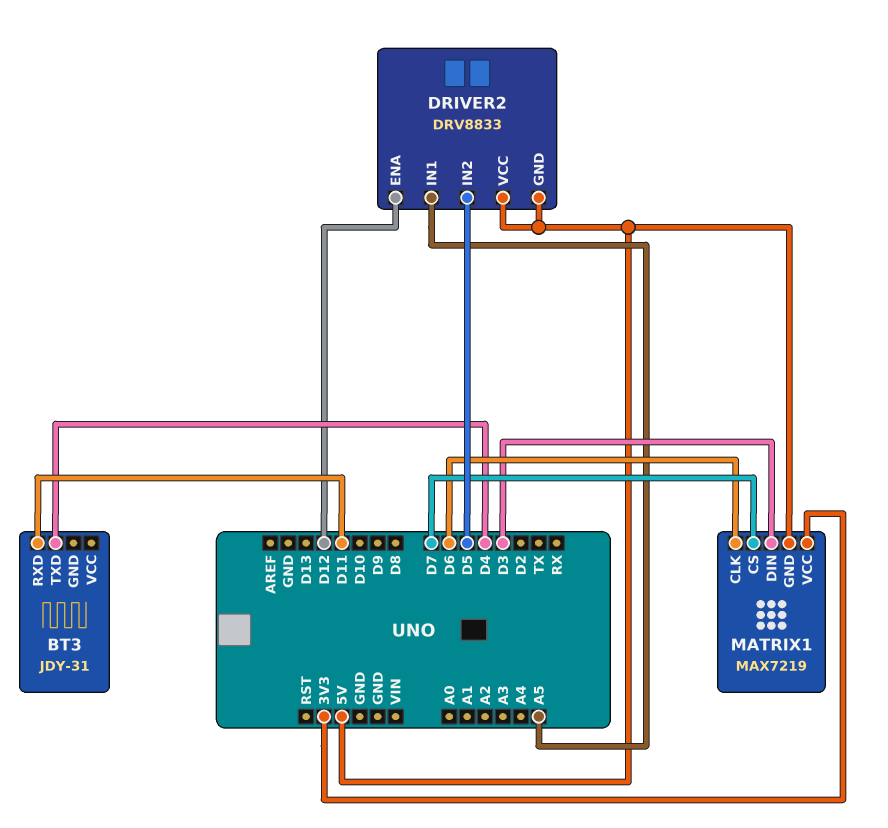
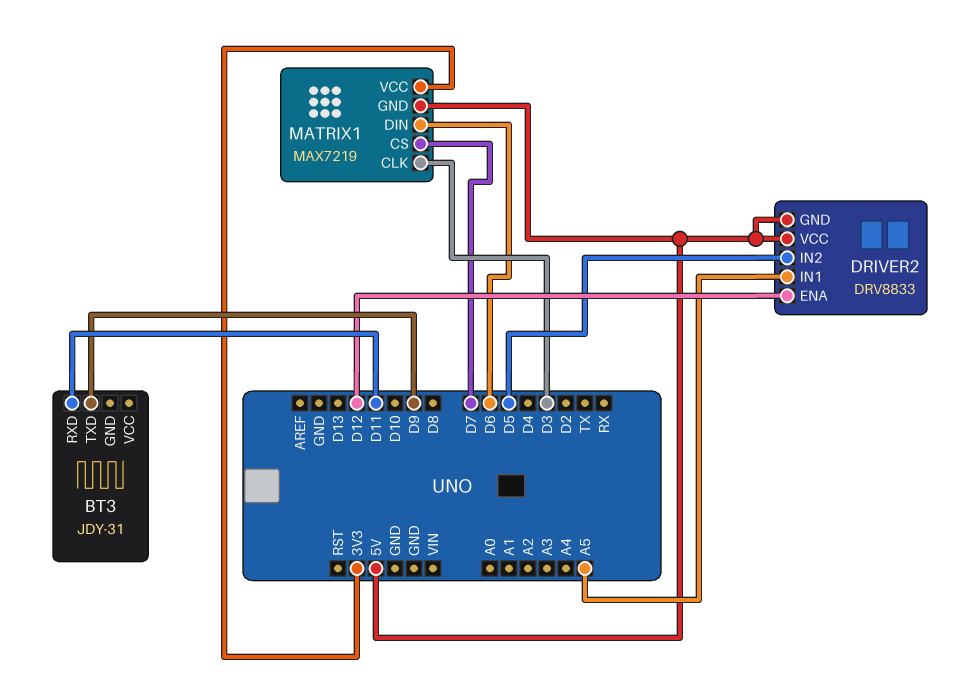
BT3 pin TXD: D4 -> D9
MATRIX1 pin CLK: D6 -> D3
MATRIX1 pin DIN: D3 -> D6

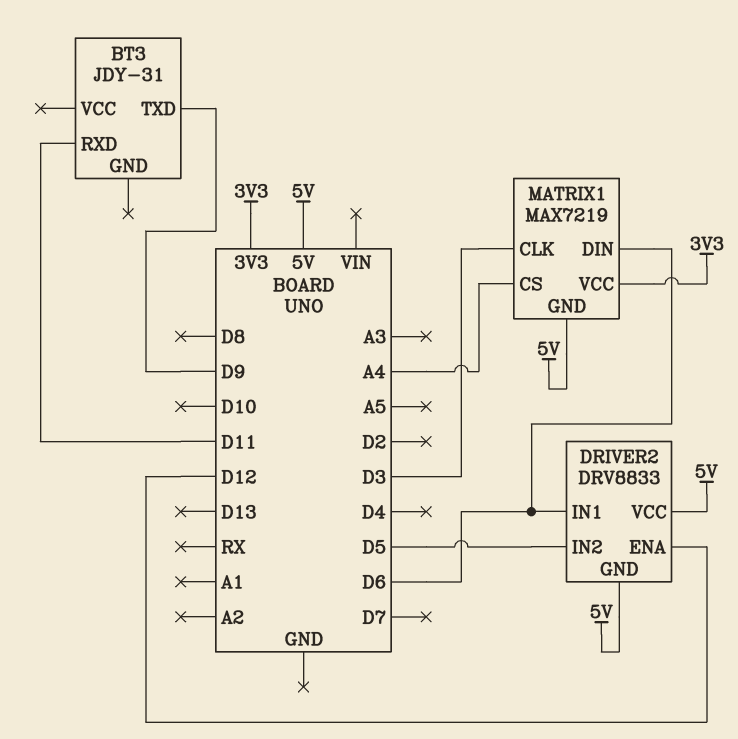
DRIVER2 pin IN1: A5 -> D6
MATRIX1 pin CS: D7 -> A4

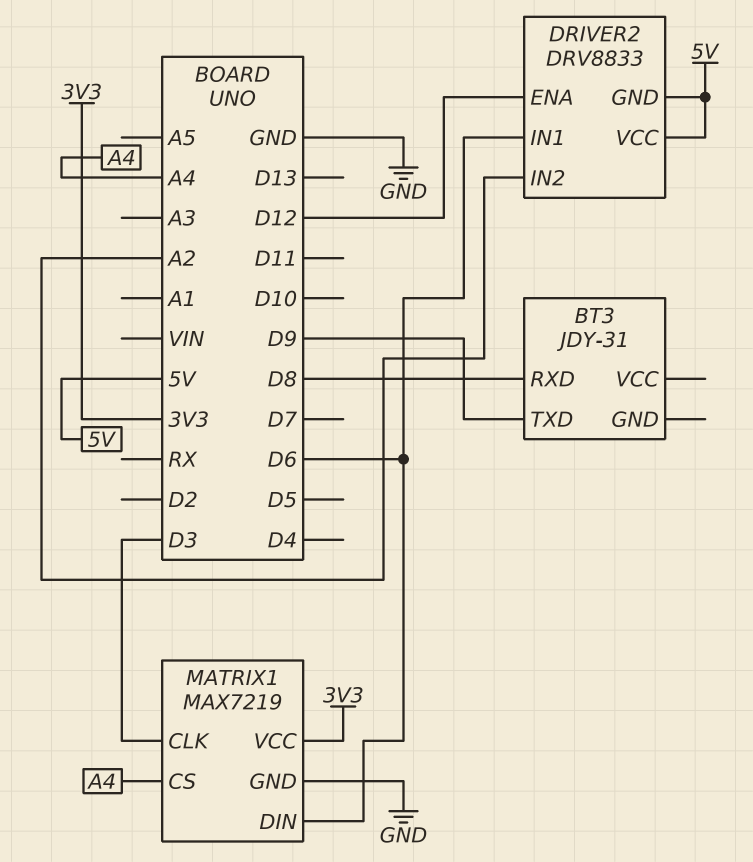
BT3 pin RXD: D11 -> D8
DRIVER2 pin IN2: D5 -> A2
MATRIX1 pin GND: 5V -> GND

